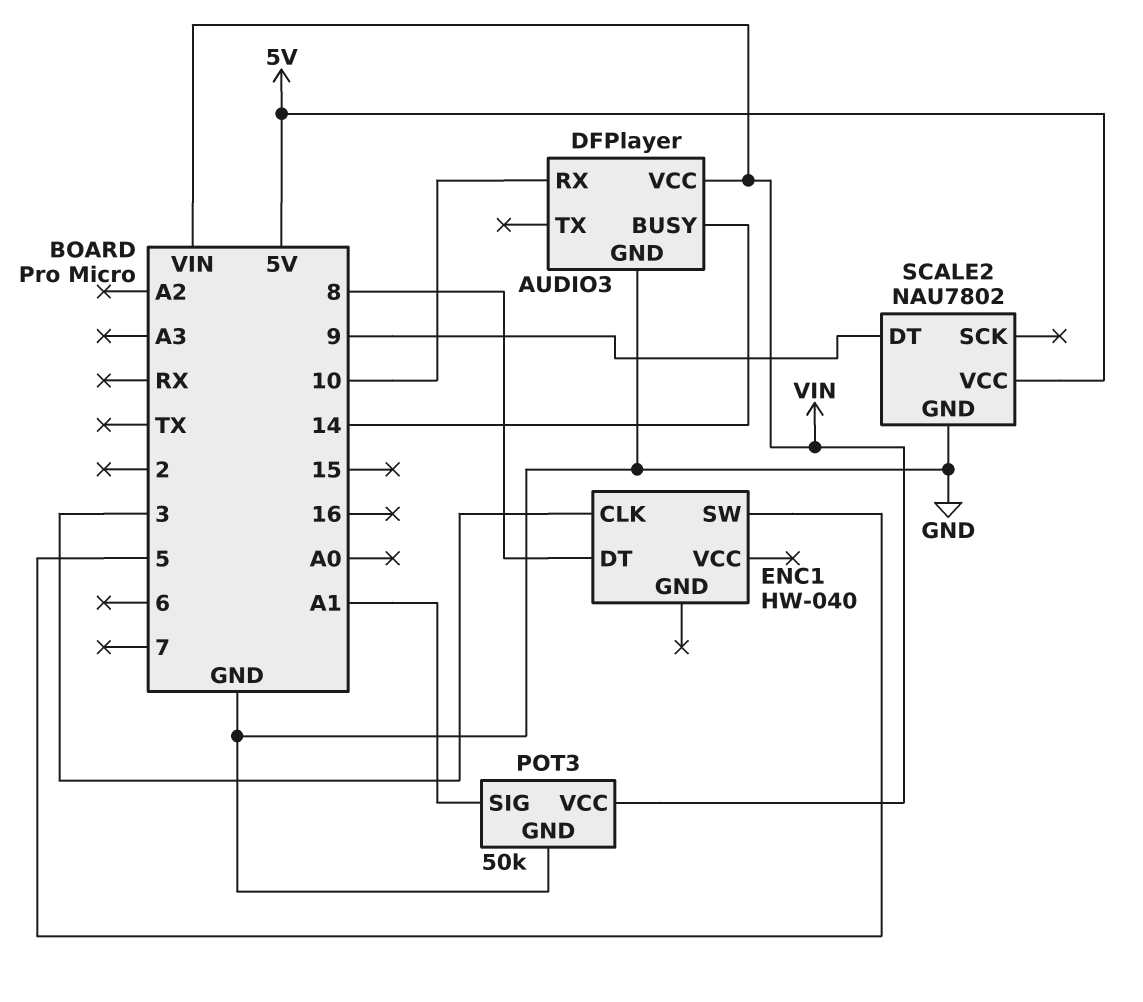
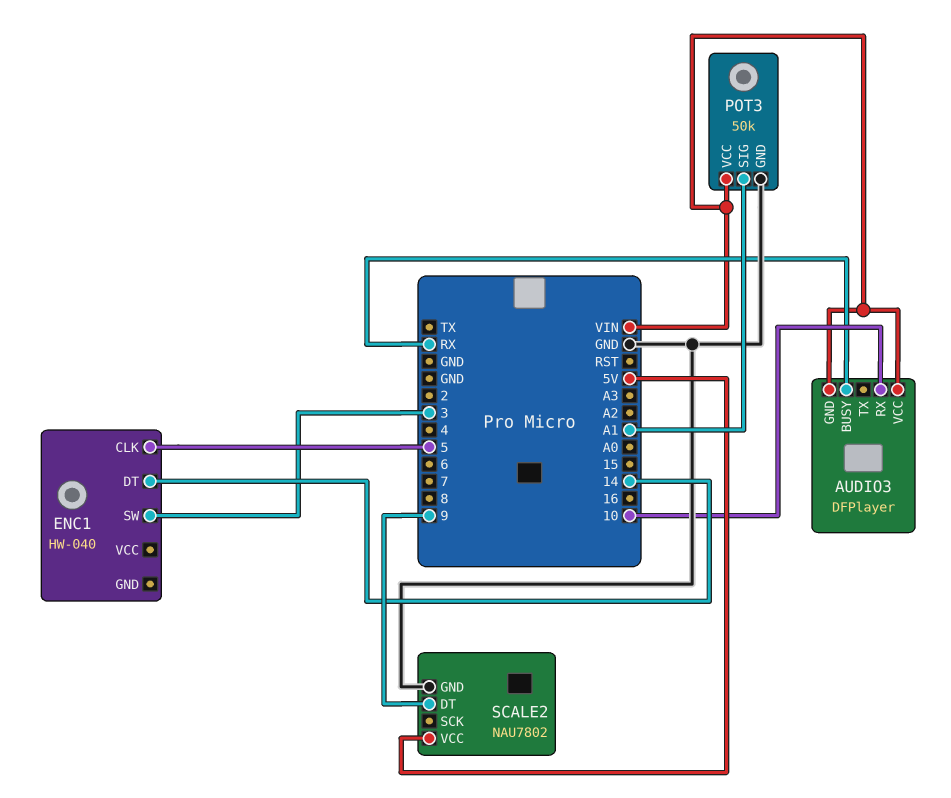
AUDIO3 pin BUSY: 14 -> RX
AUDIO3 pin GND: GND -> VIN
ENC1 pin CLK: 3 -> 5
ENC1 pin DT: 8 -> 14
ENC1 pin SW: 5 -> 3

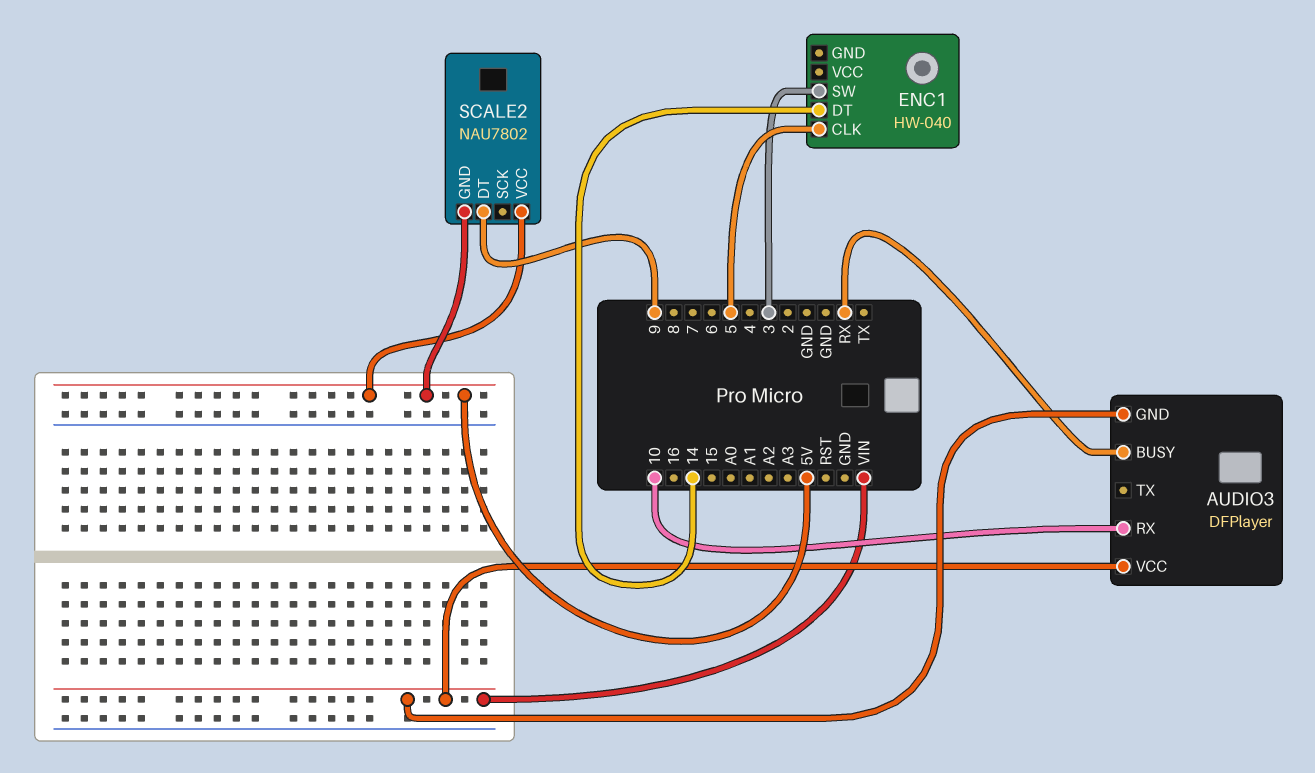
POT3: 50k -> none
POT3 pin GND: GND -> none
POT3 pin SIG: A1 -> none
POT3 pin VCC: VIN -> none
SCALE2 pin GND: GND -> 5V

